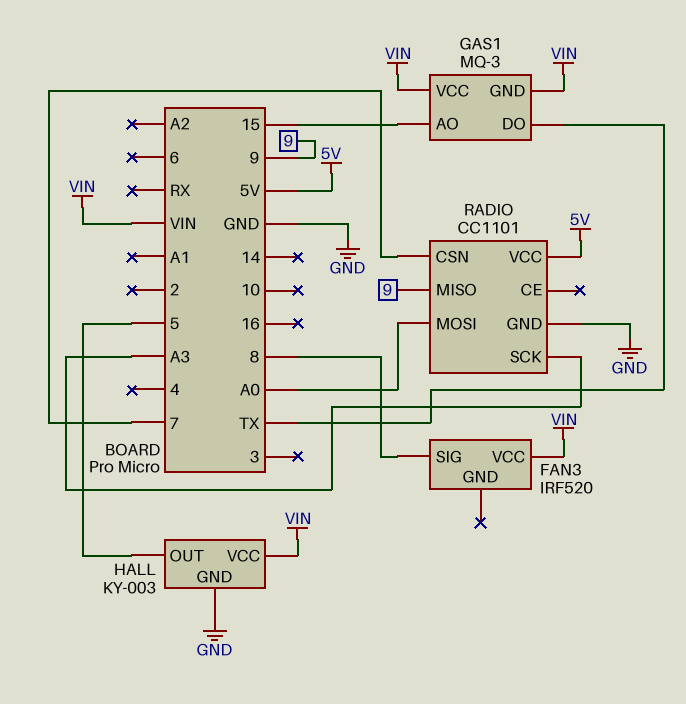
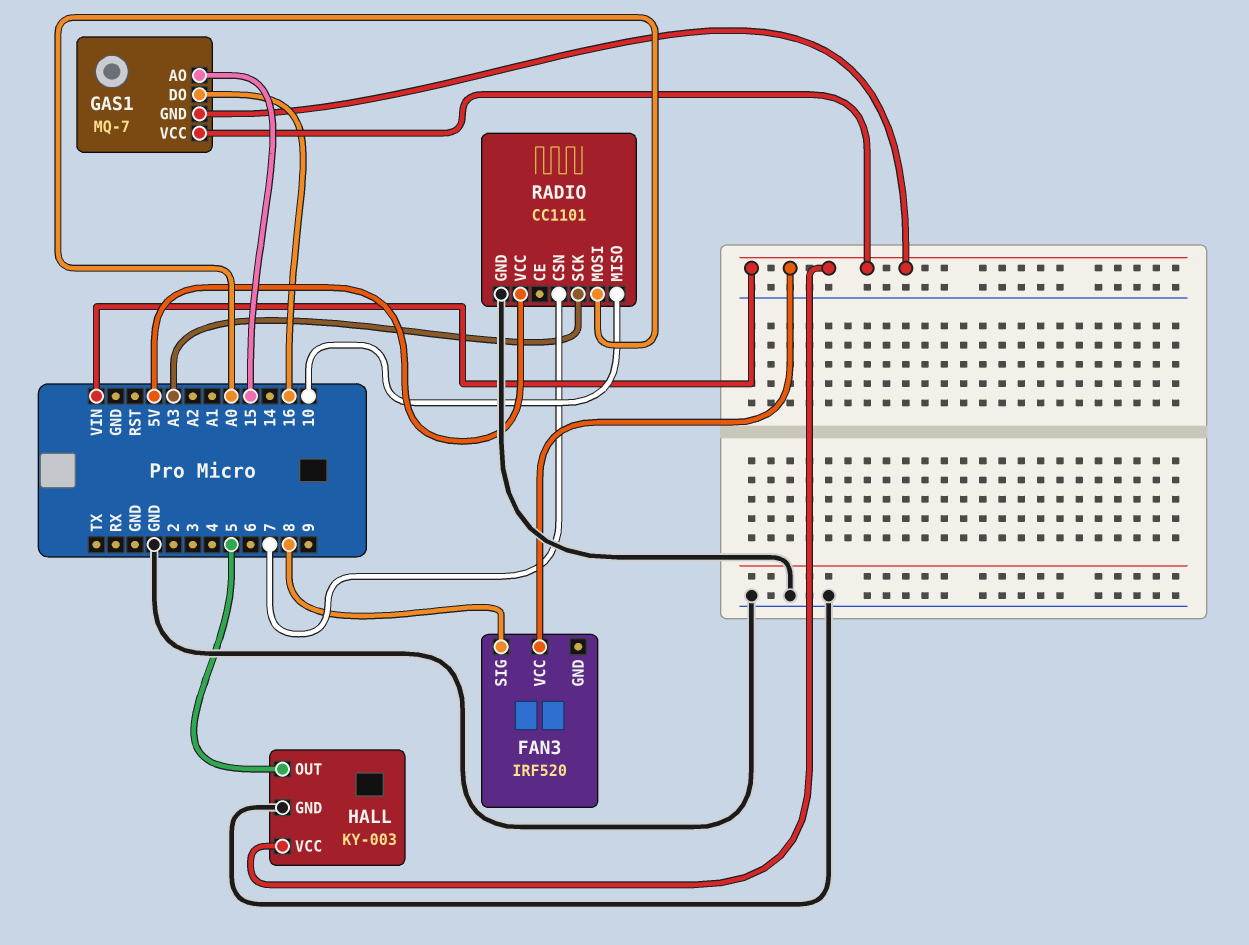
GAS1: MQ-3 -> MQ-7
GAS1 pin DO: TX -> 16
RADIO pin MISO: 9 -> 10

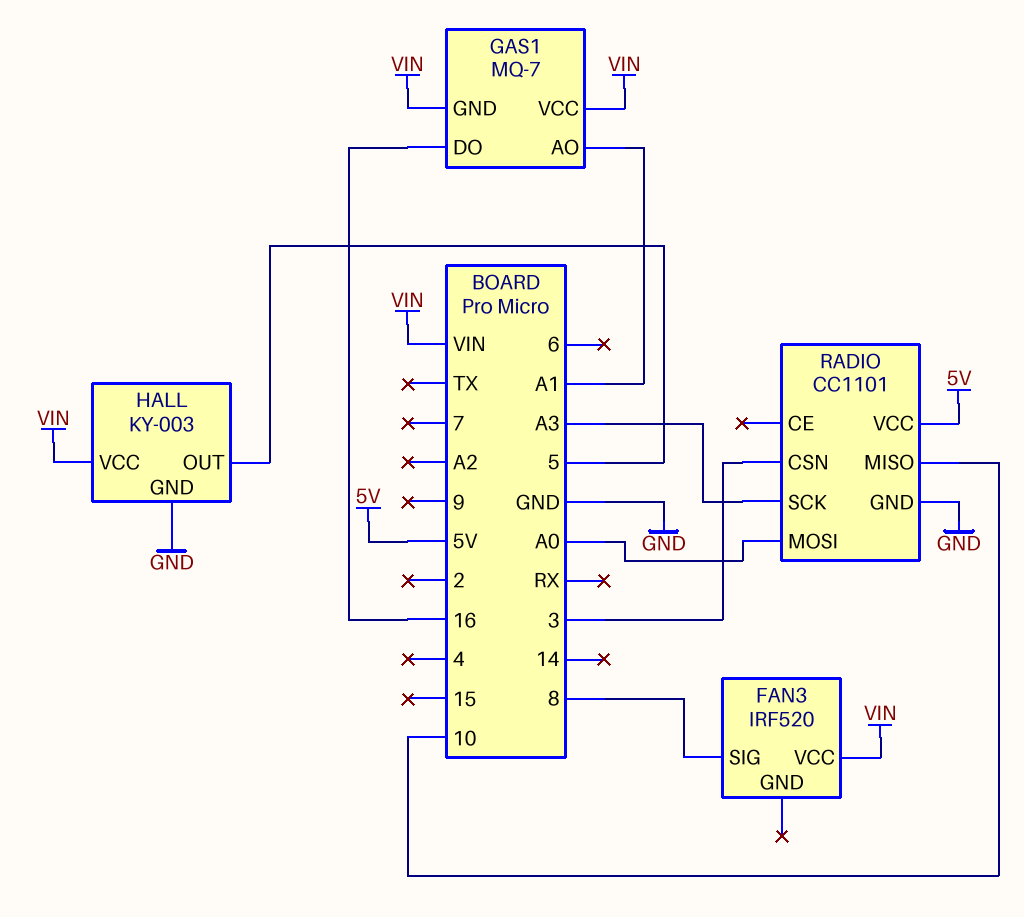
GAS1 pin AO: 15 -> A1
RADIO pin CSN: 7 -> 3

